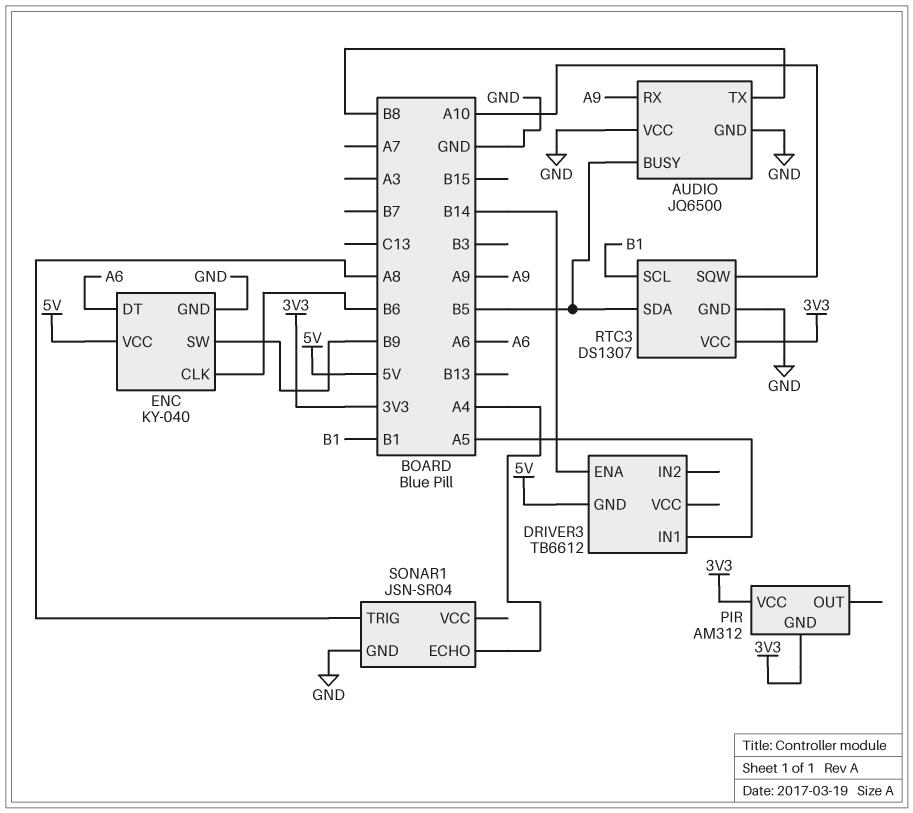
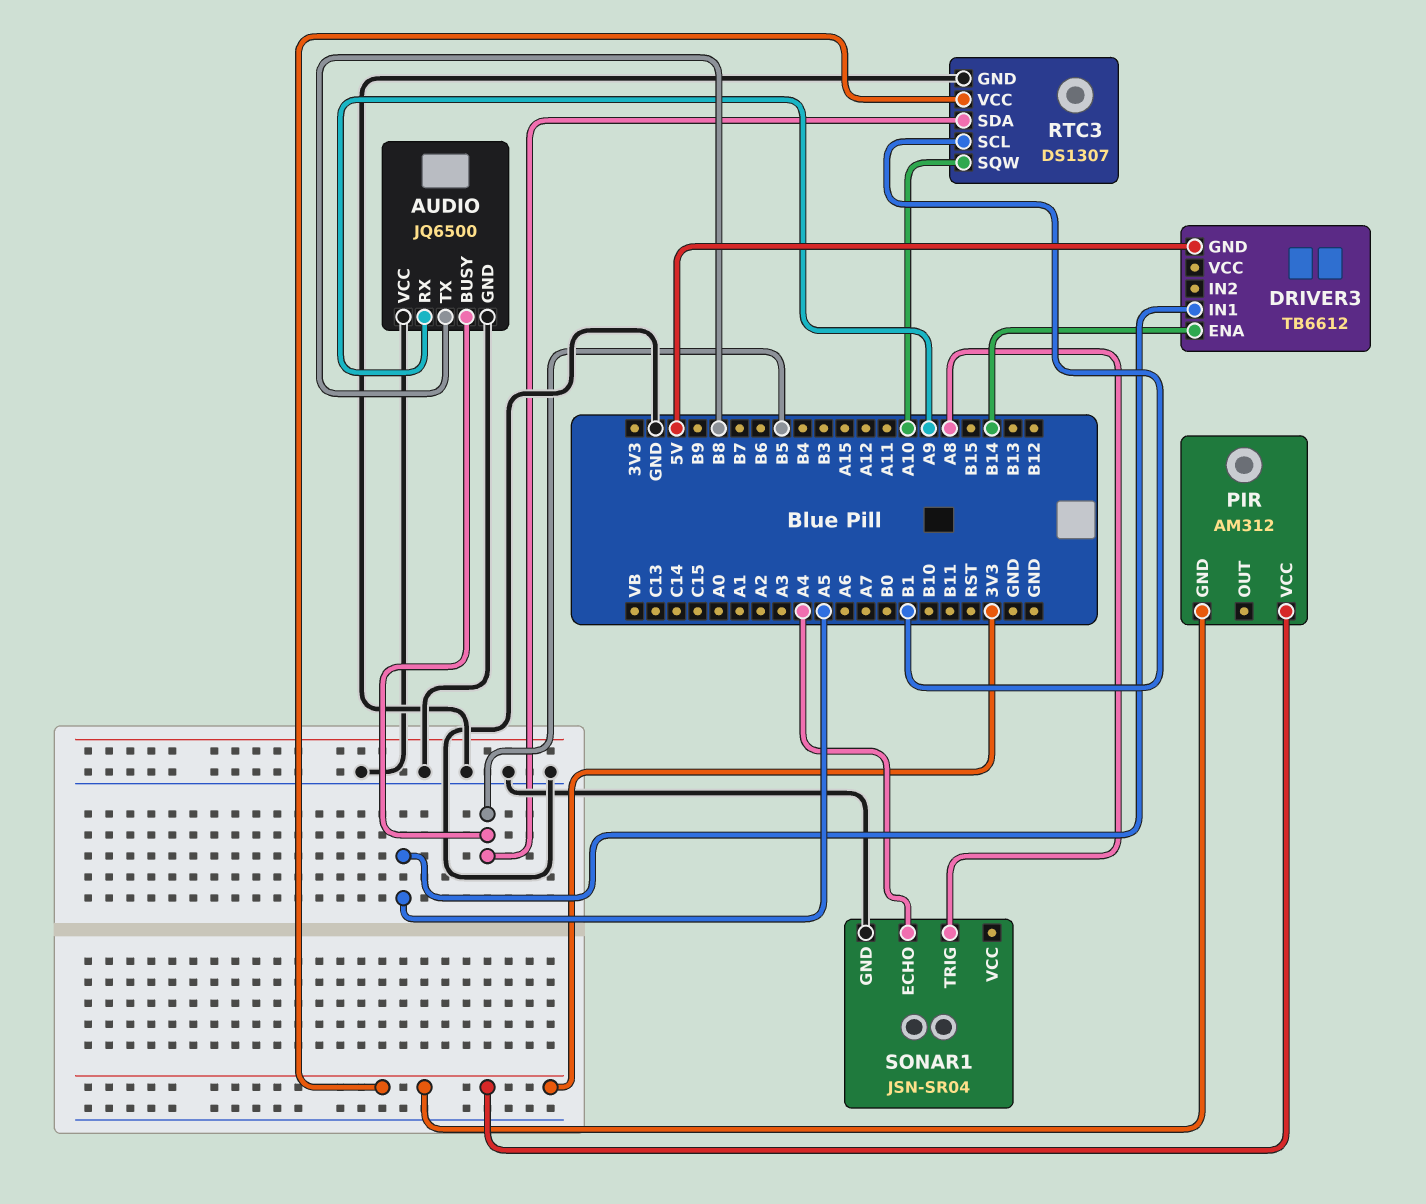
ENC: KY-040 -> none
ENC pin CLK: B6 -> none
ENC pin DT: A6 -> none
ENC pin GND: GND -> none
ENC pin SW: B9 -> none
ENC pin VCC: 5V -> none

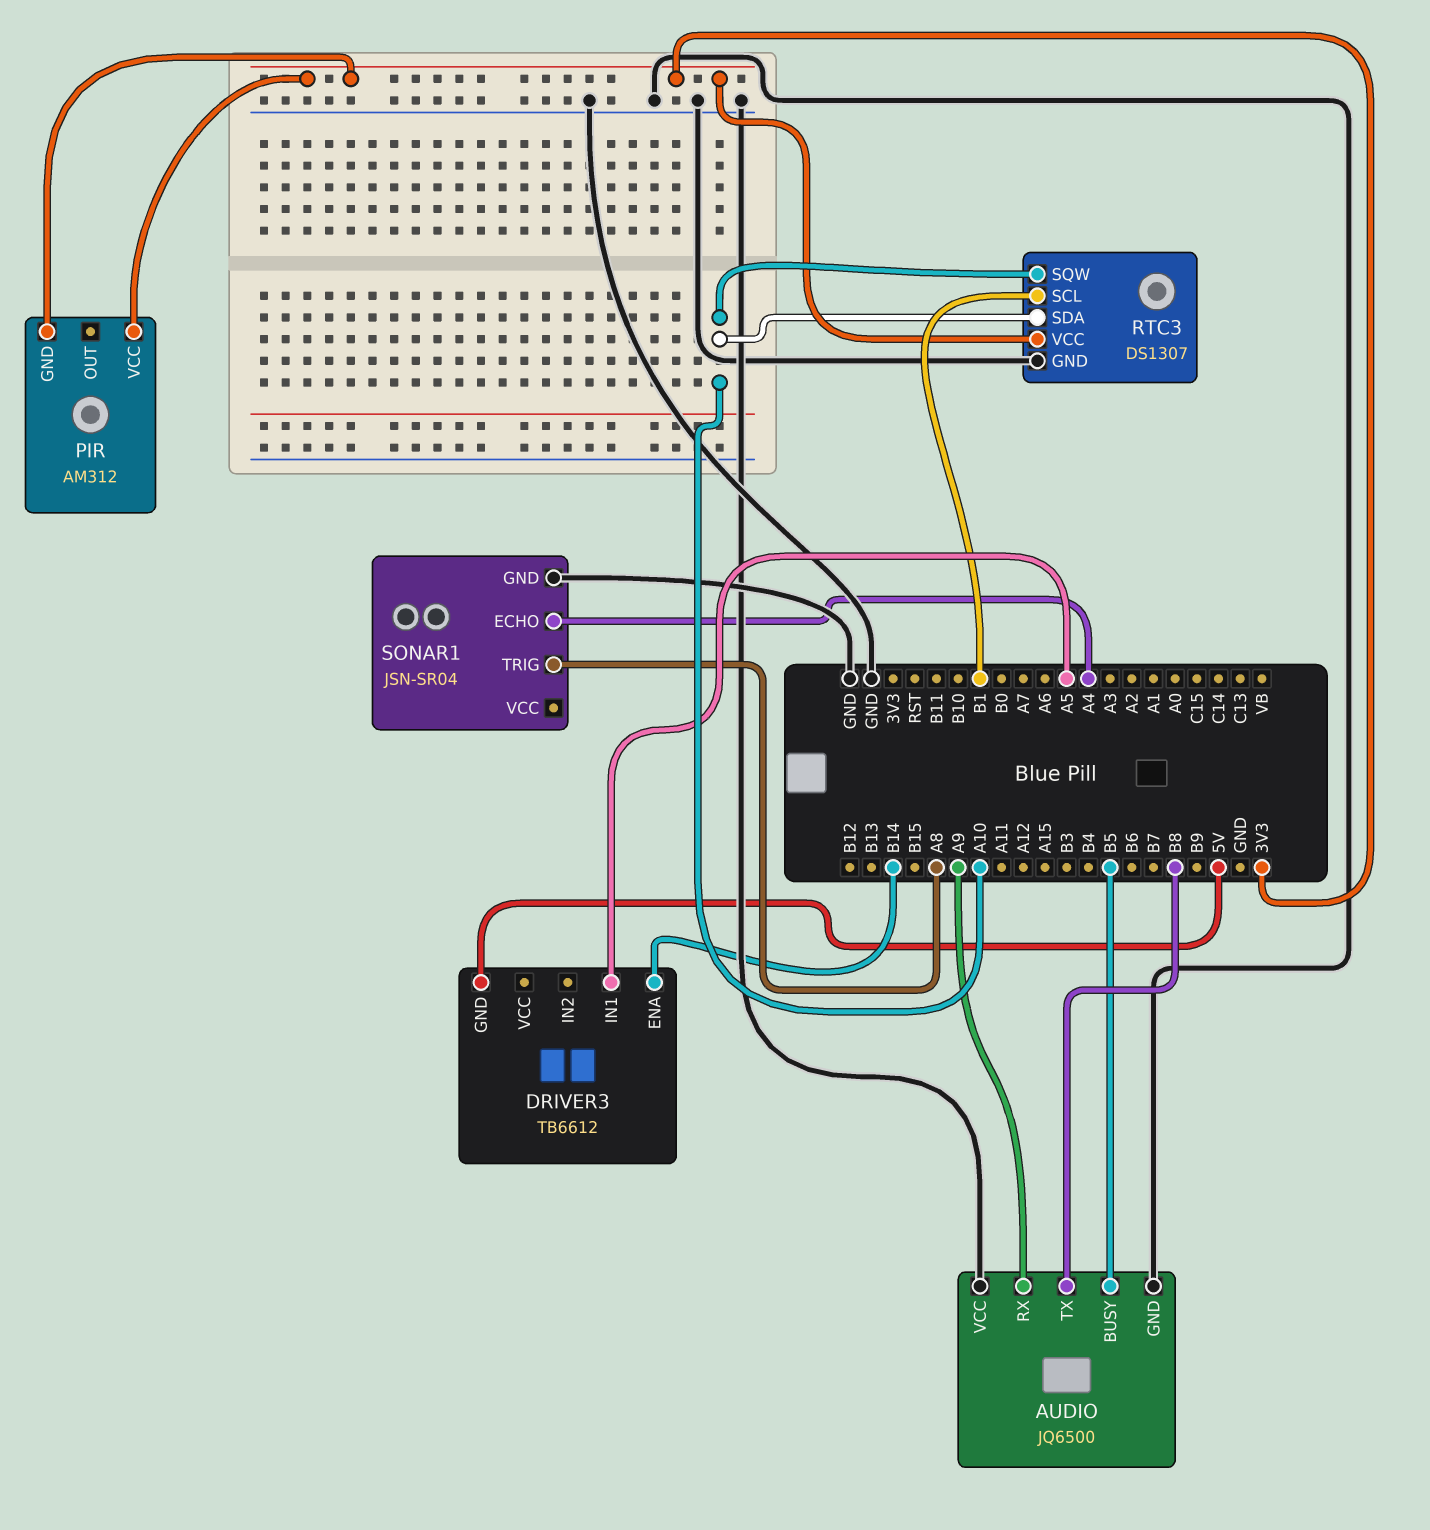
RTC3 pin SDA: B5 -> A10

